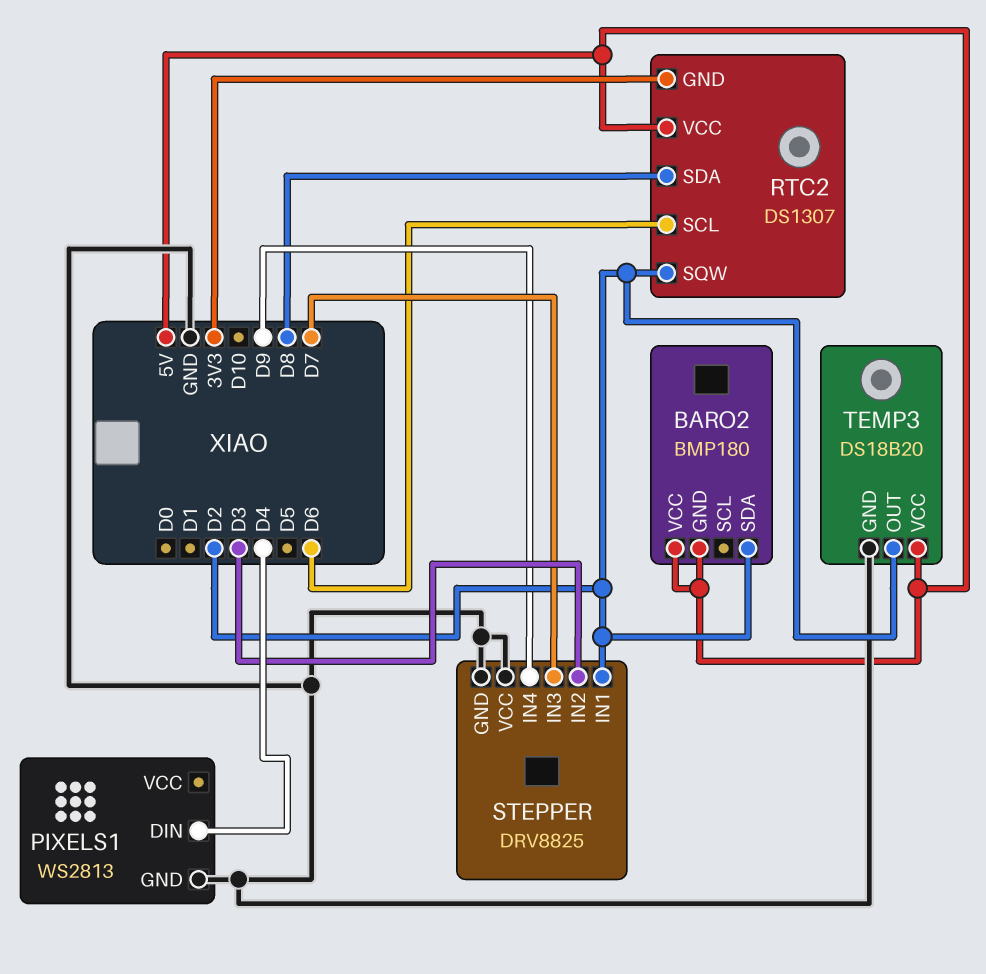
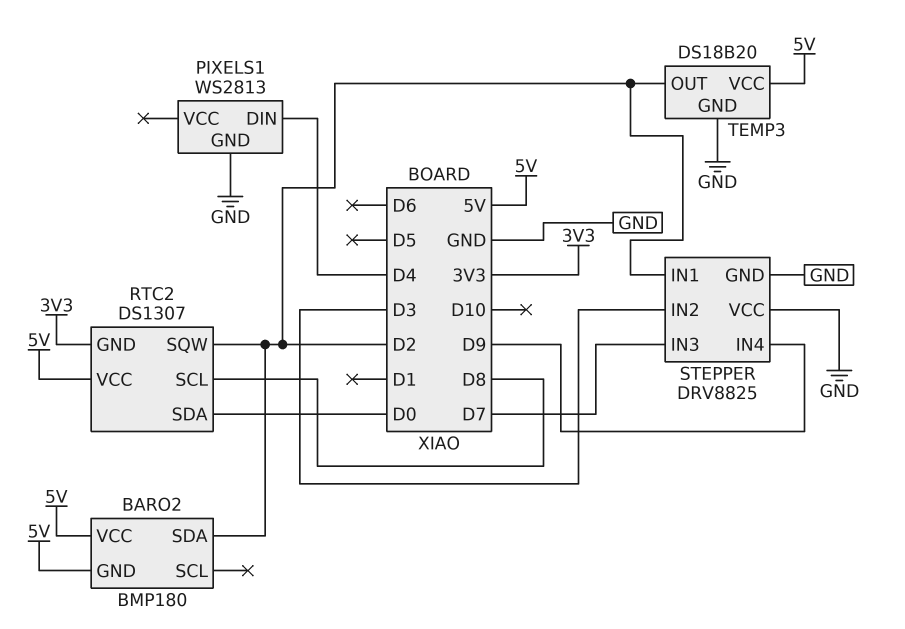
RTC2 pin SCL: D6 -> D8
RTC2 pin SDA: D8 -> D0

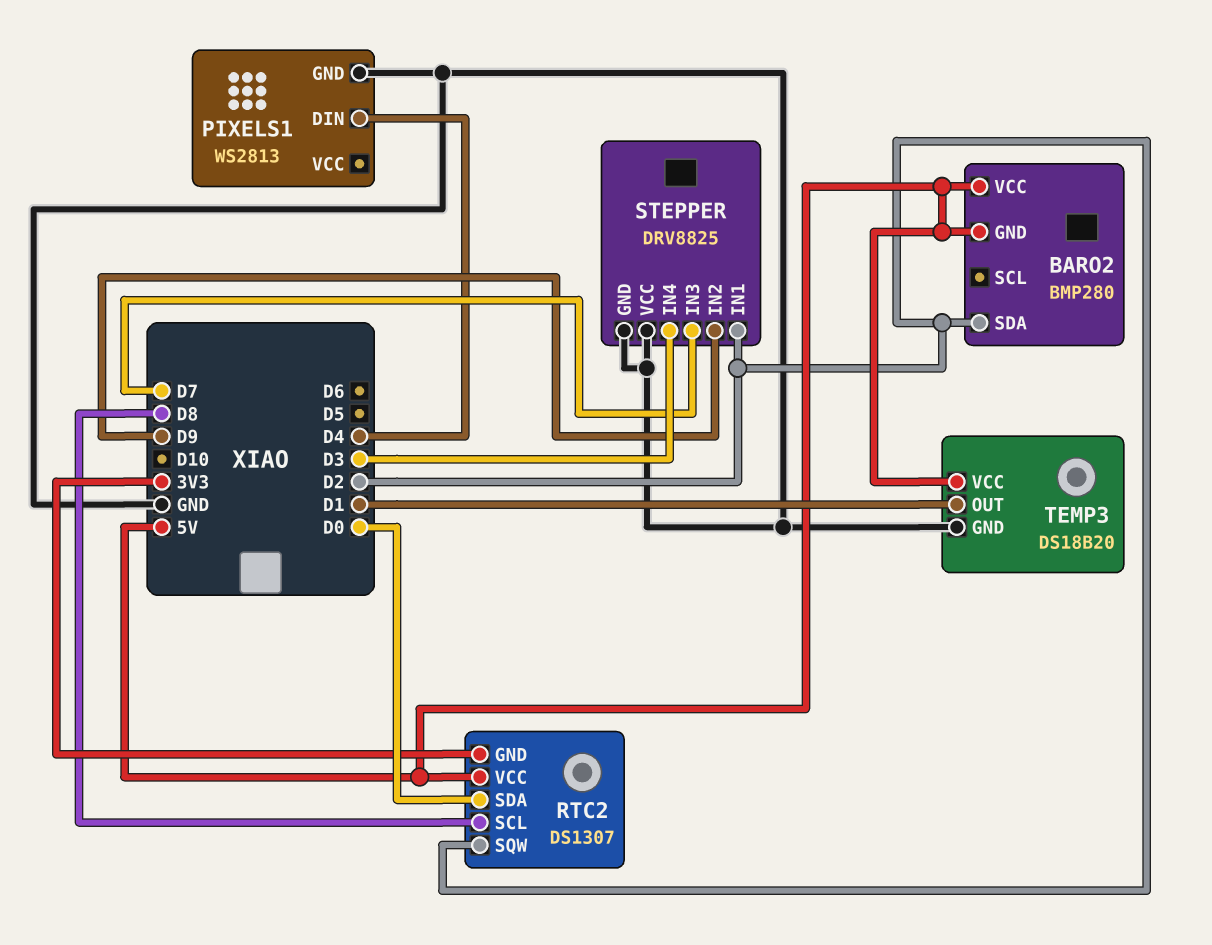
BARO2: BMP180 -> BMP280
STEPPER pin IN2: D3 -> D9
STEPPER pin IN4: D9 -> D3
TEMP3 pin OUT: D2 -> D1

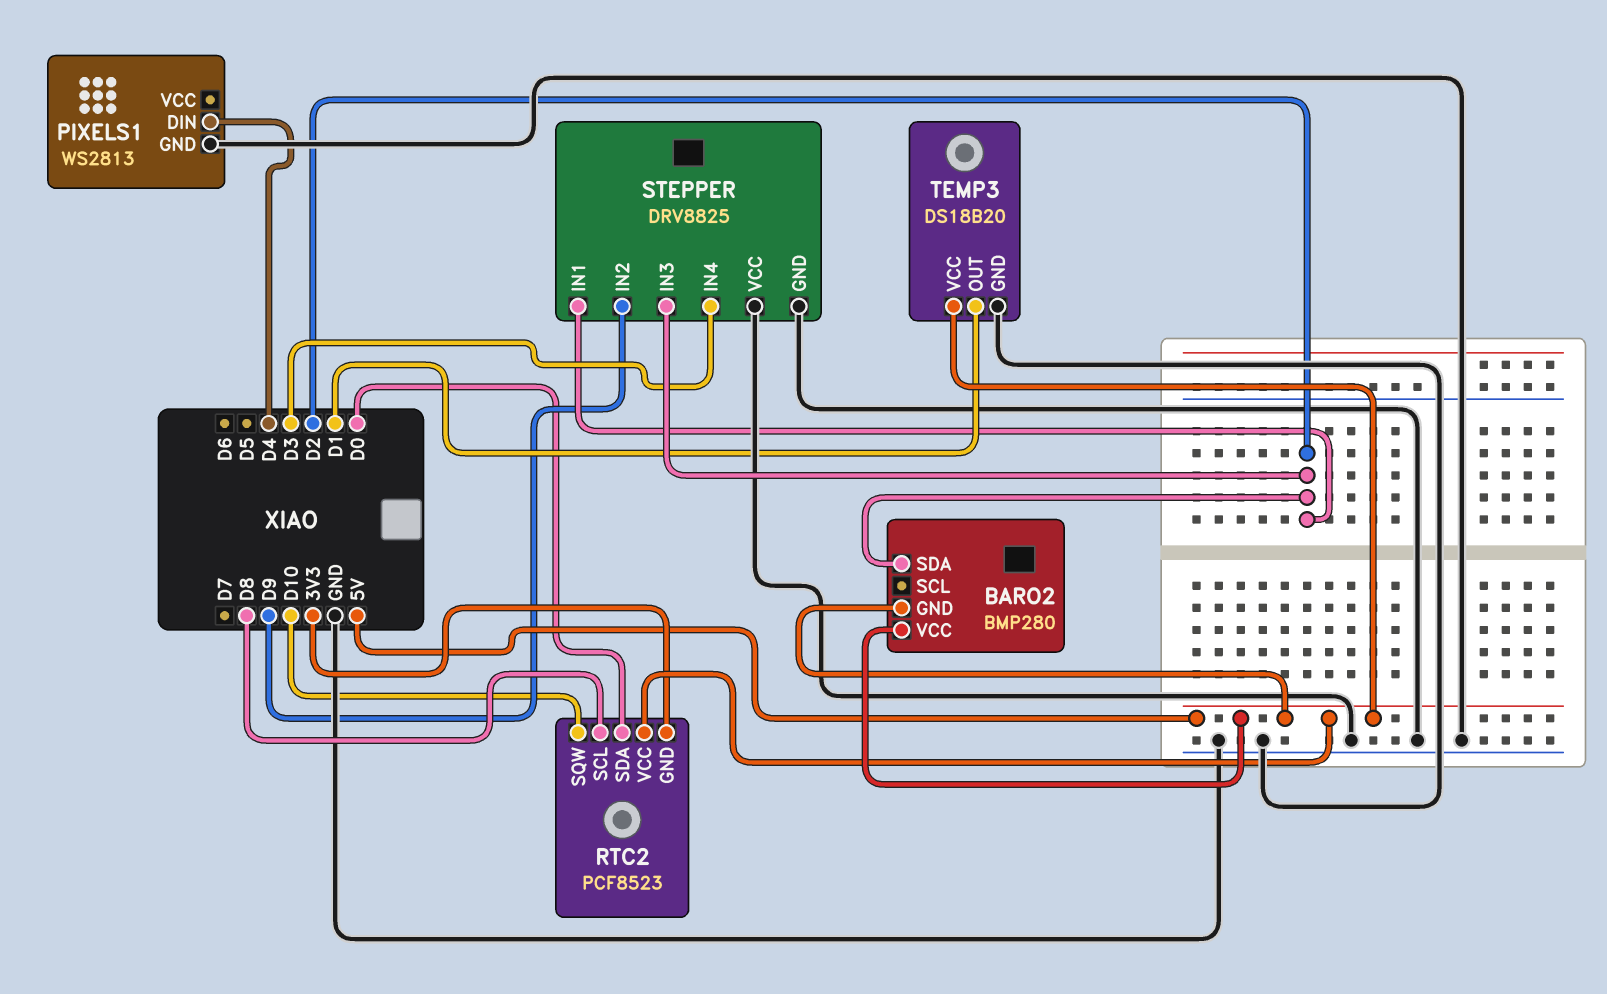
RTC2: DS1307 -> PCF8523
RTC2 pin SQW: D2 -> D10
STEPPER pin IN3: D7 -> D2

